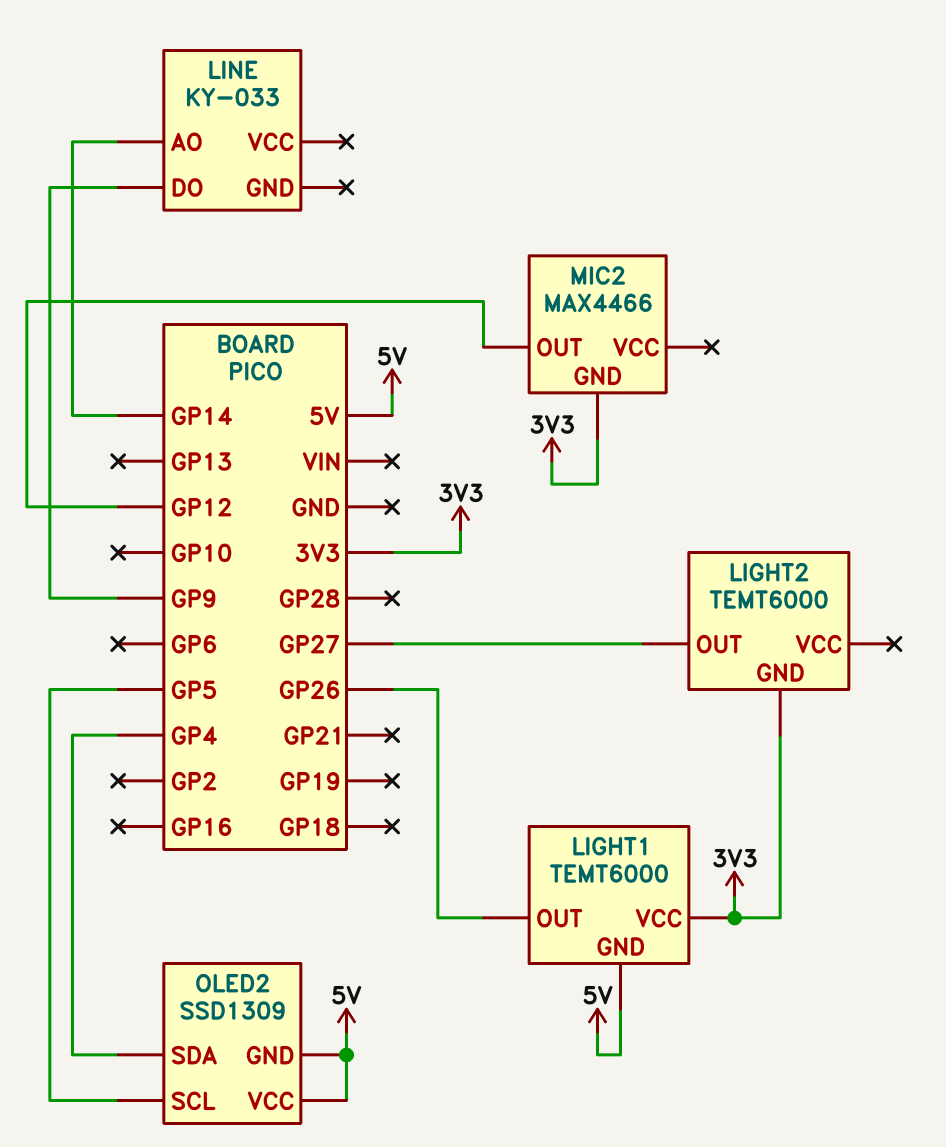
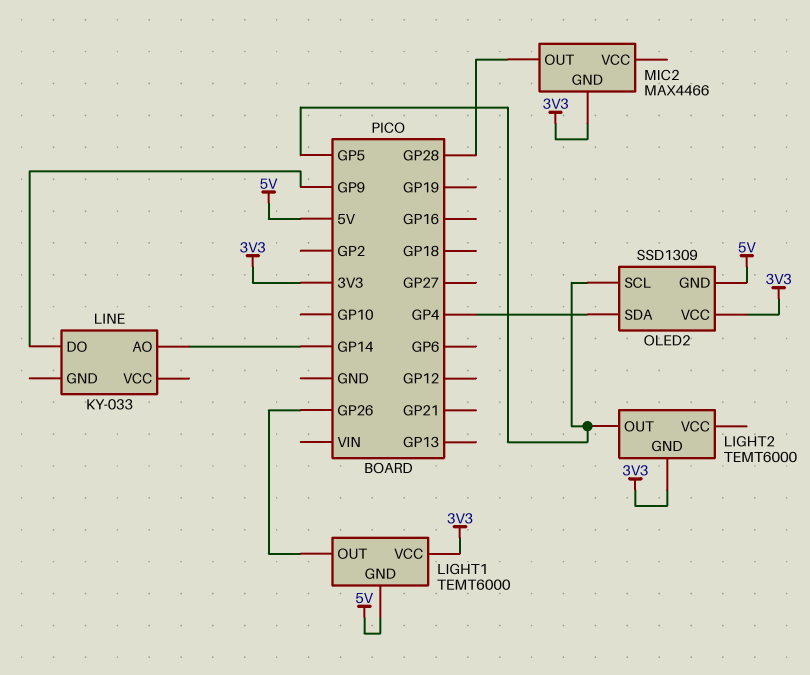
LIGHT2 pin OUT: GP27 -> GP5
MIC2 pin OUT: GP12 -> GP28
OLED2 pin VCC: 5V -> 3V3

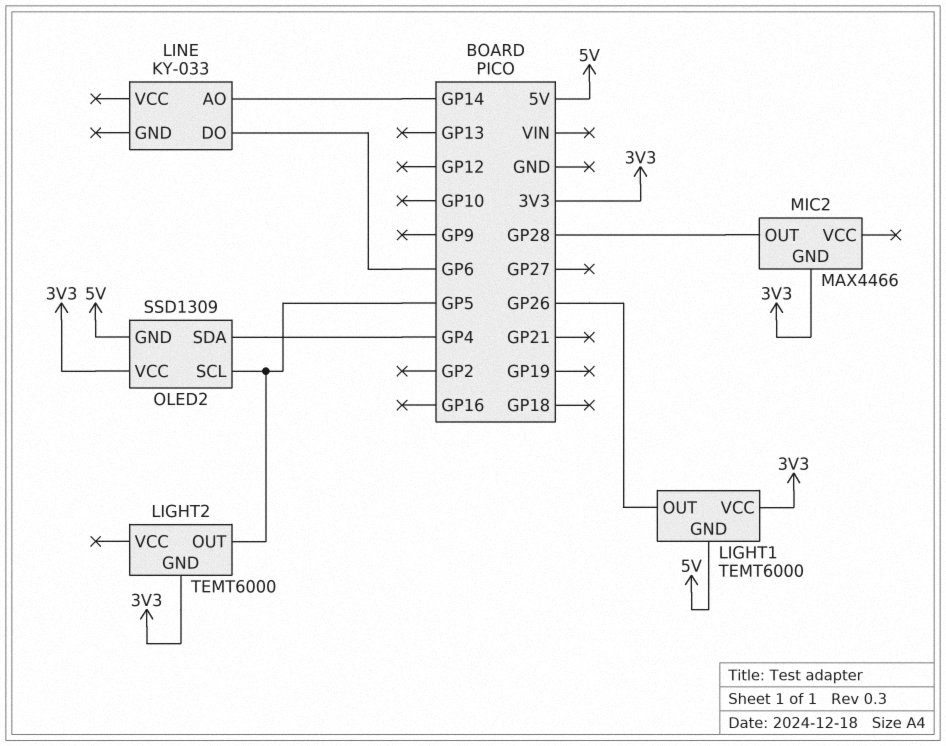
LINE pin DO: GP9 -> GP6

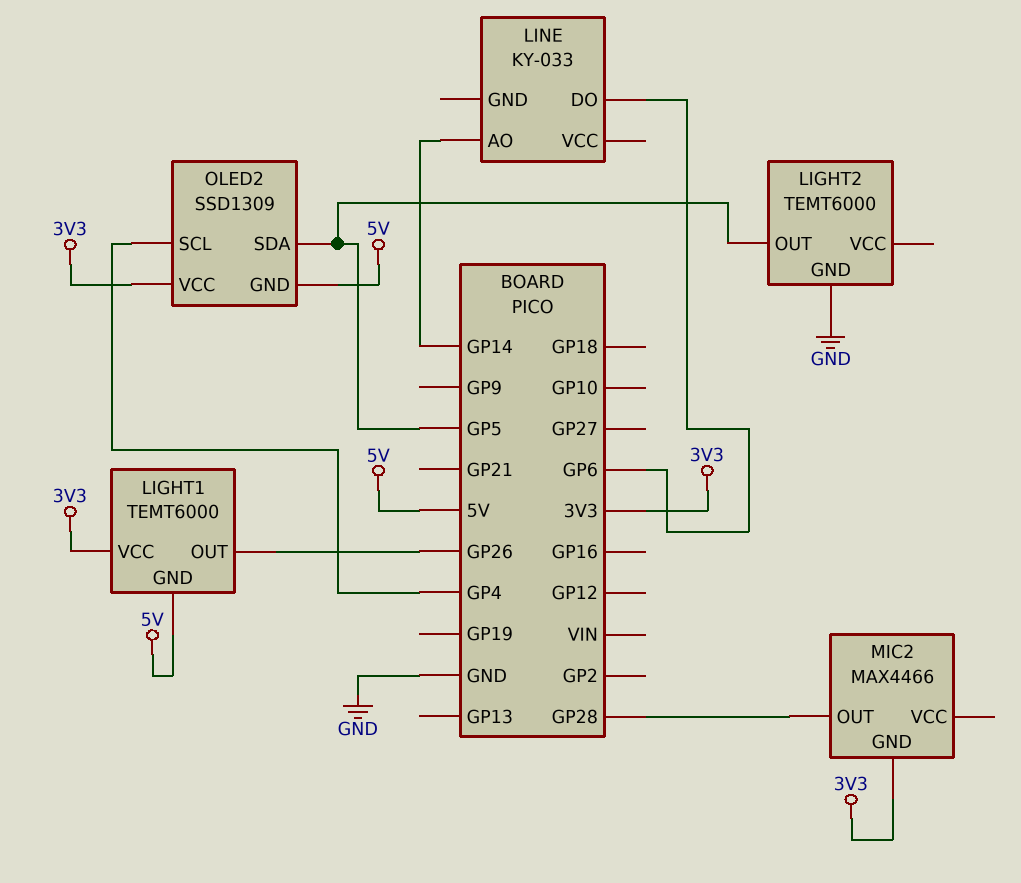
LIGHT2 pin GND: 3V3 -> GND
OLED2 pin SCL: GP5 -> GP4
OLED2 pin SDA: GP4 -> GP5

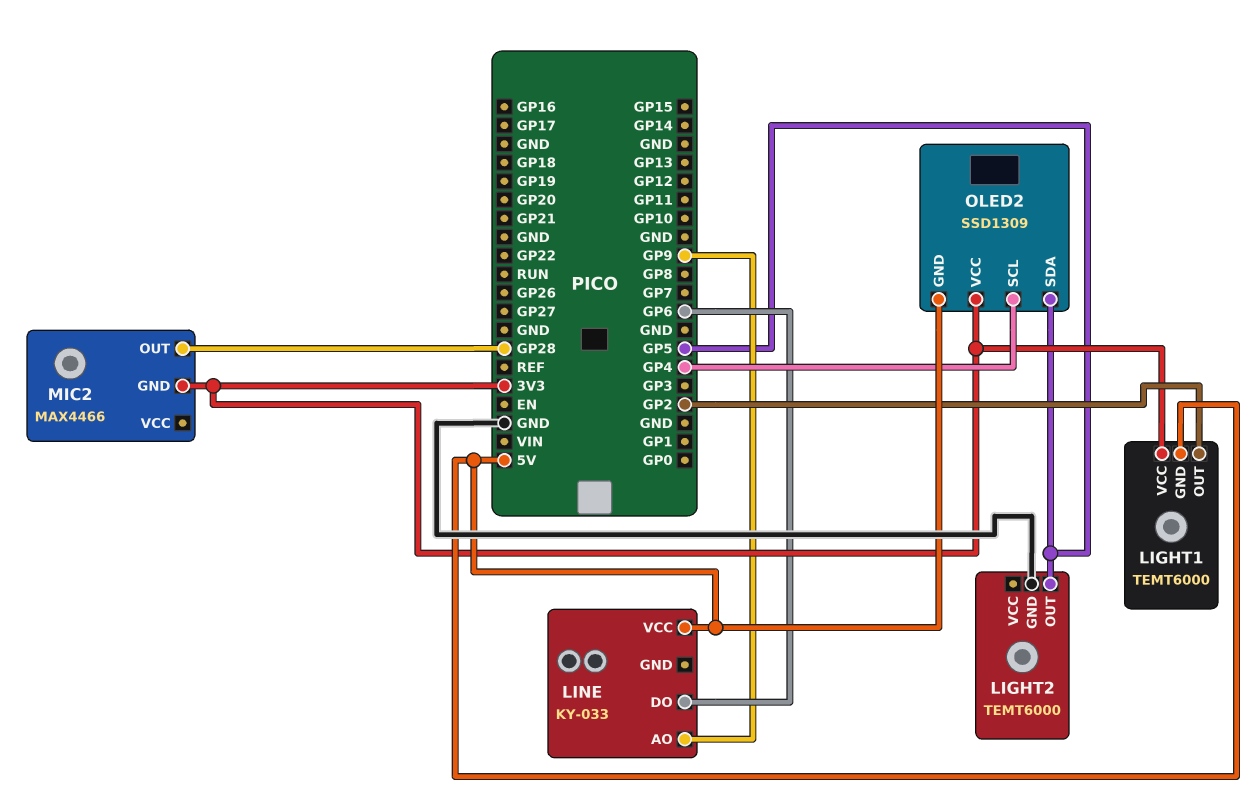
LIGHT1 pin OUT: GP26 -> GP2
LINE pin AO: GP14 -> GP9
LINE pin VCC: none -> 5V

